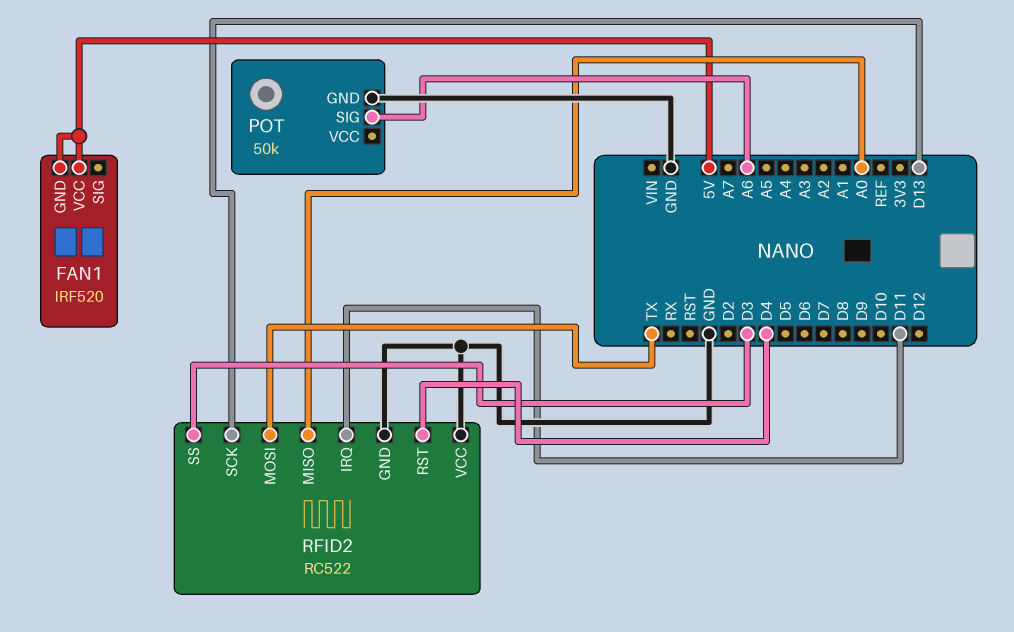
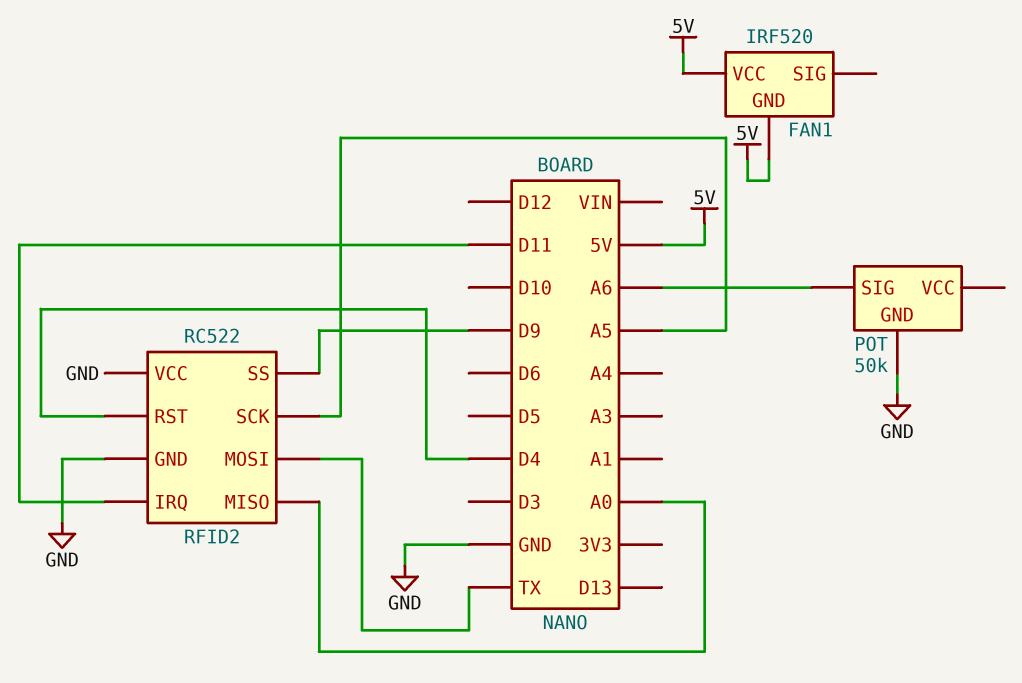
RFID2 pin SCK: D13 -> A5
RFID2 pin SS: D3 -> D9

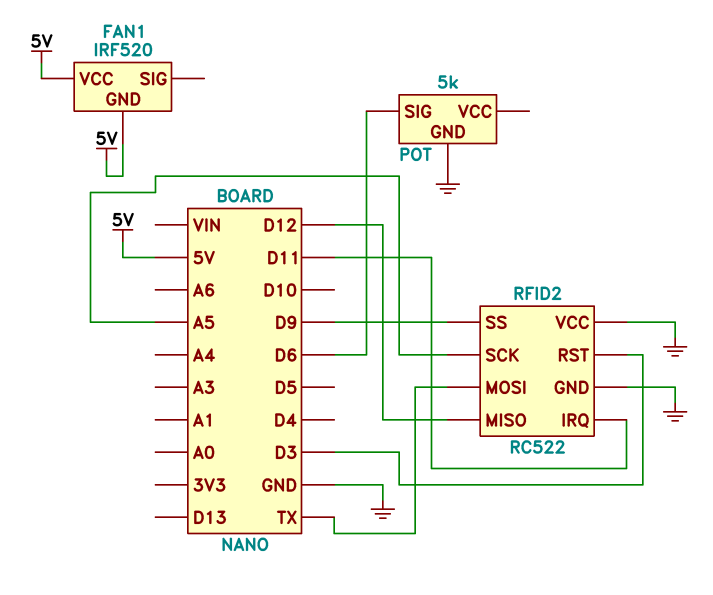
POT: 50k -> 5k
POT pin SIG: A6 -> D6
RFID2 pin MISO: A0 -> D12
RFID2 pin RST: D4 -> D3

